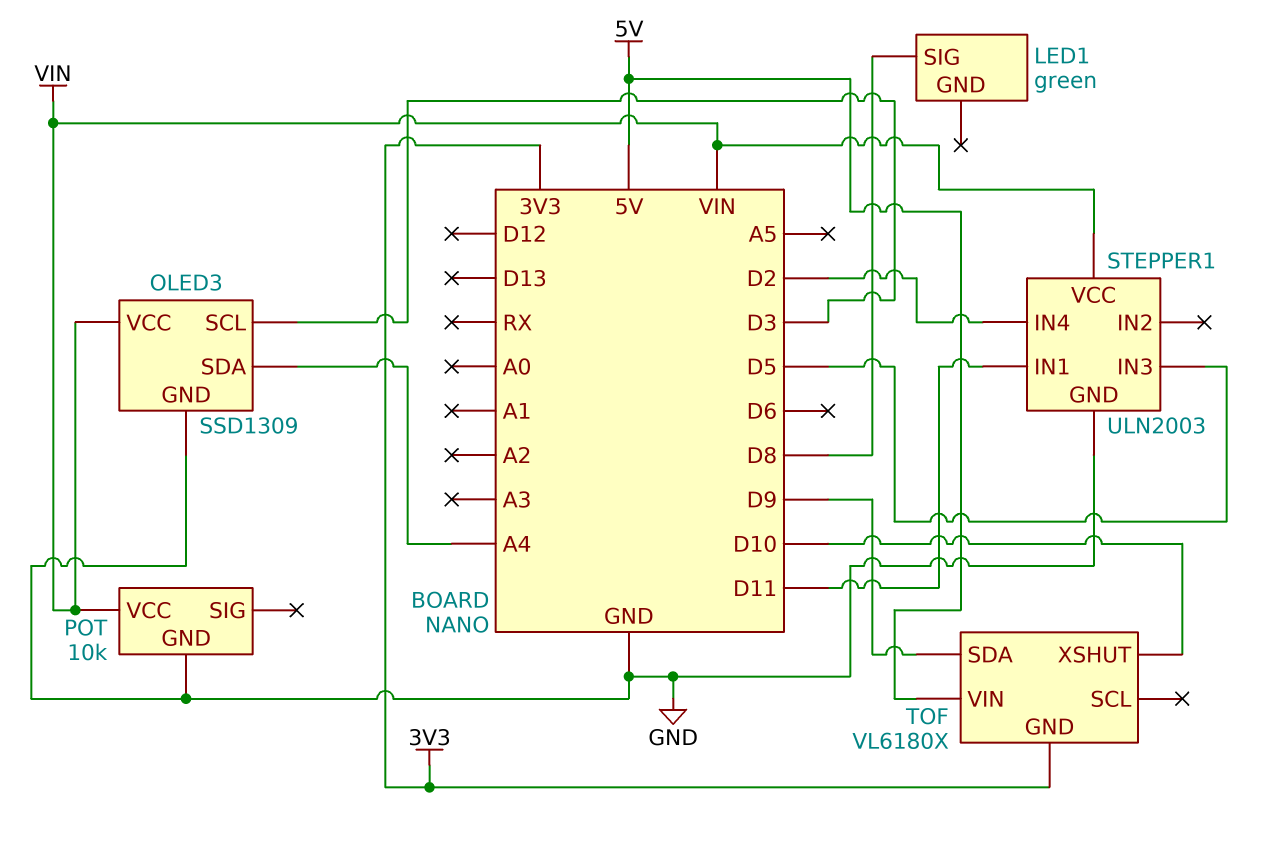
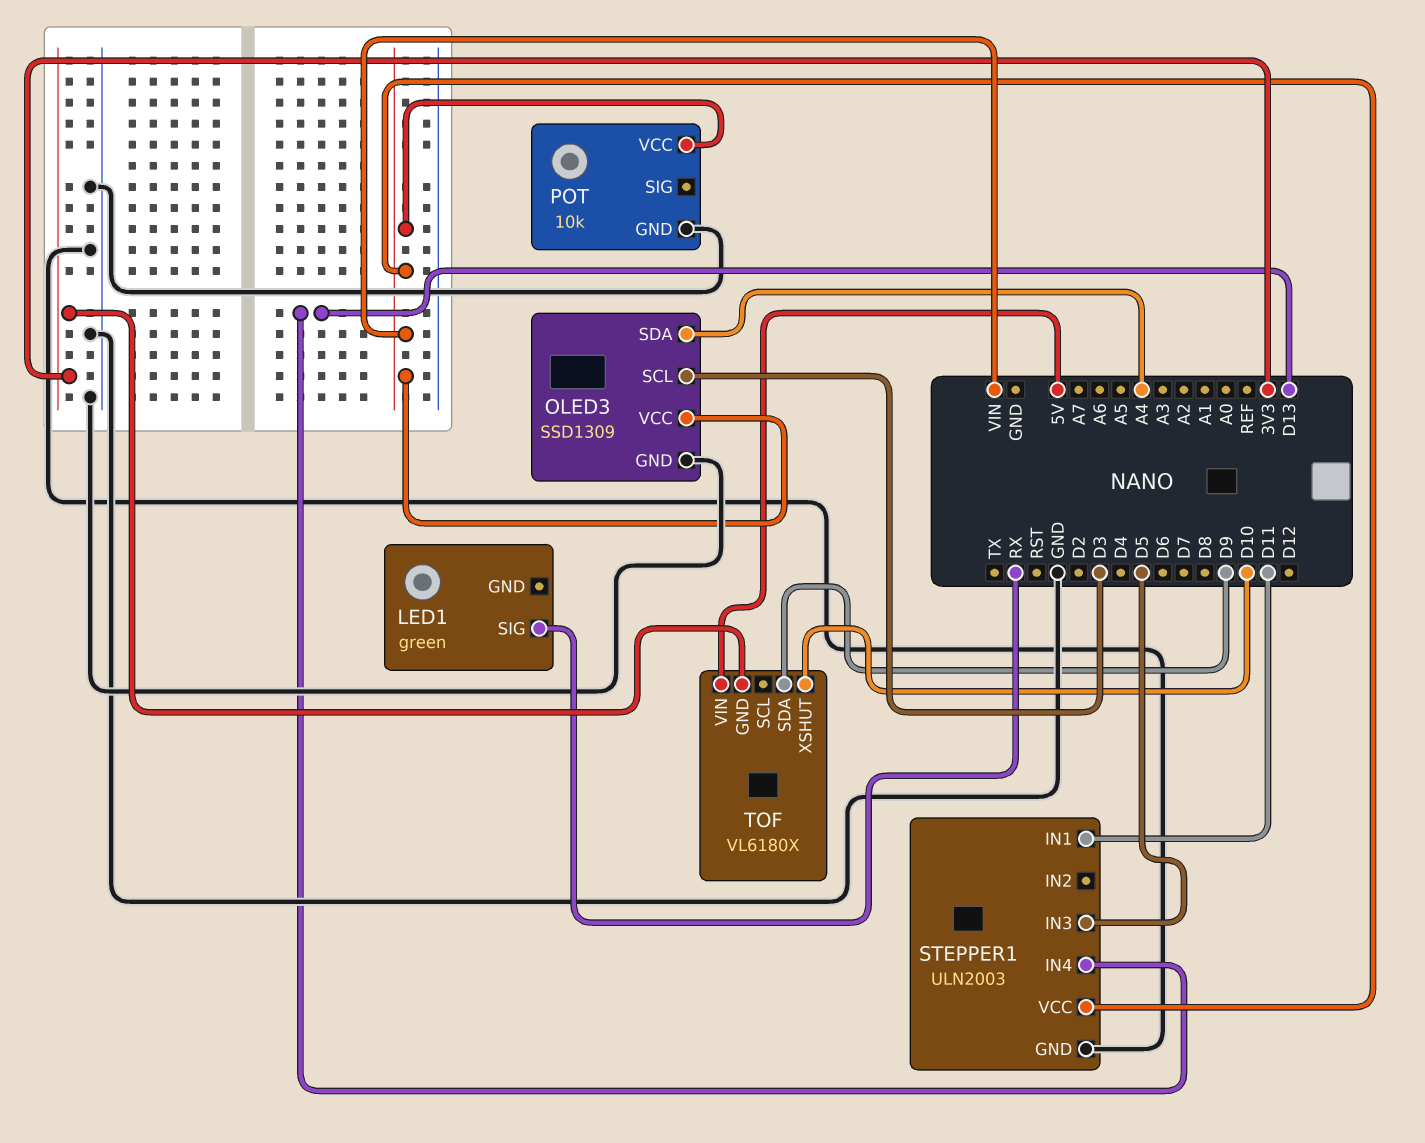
LED1 pin SIG: D8 -> RX
STEPPER1 pin IN4: D2 -> D13

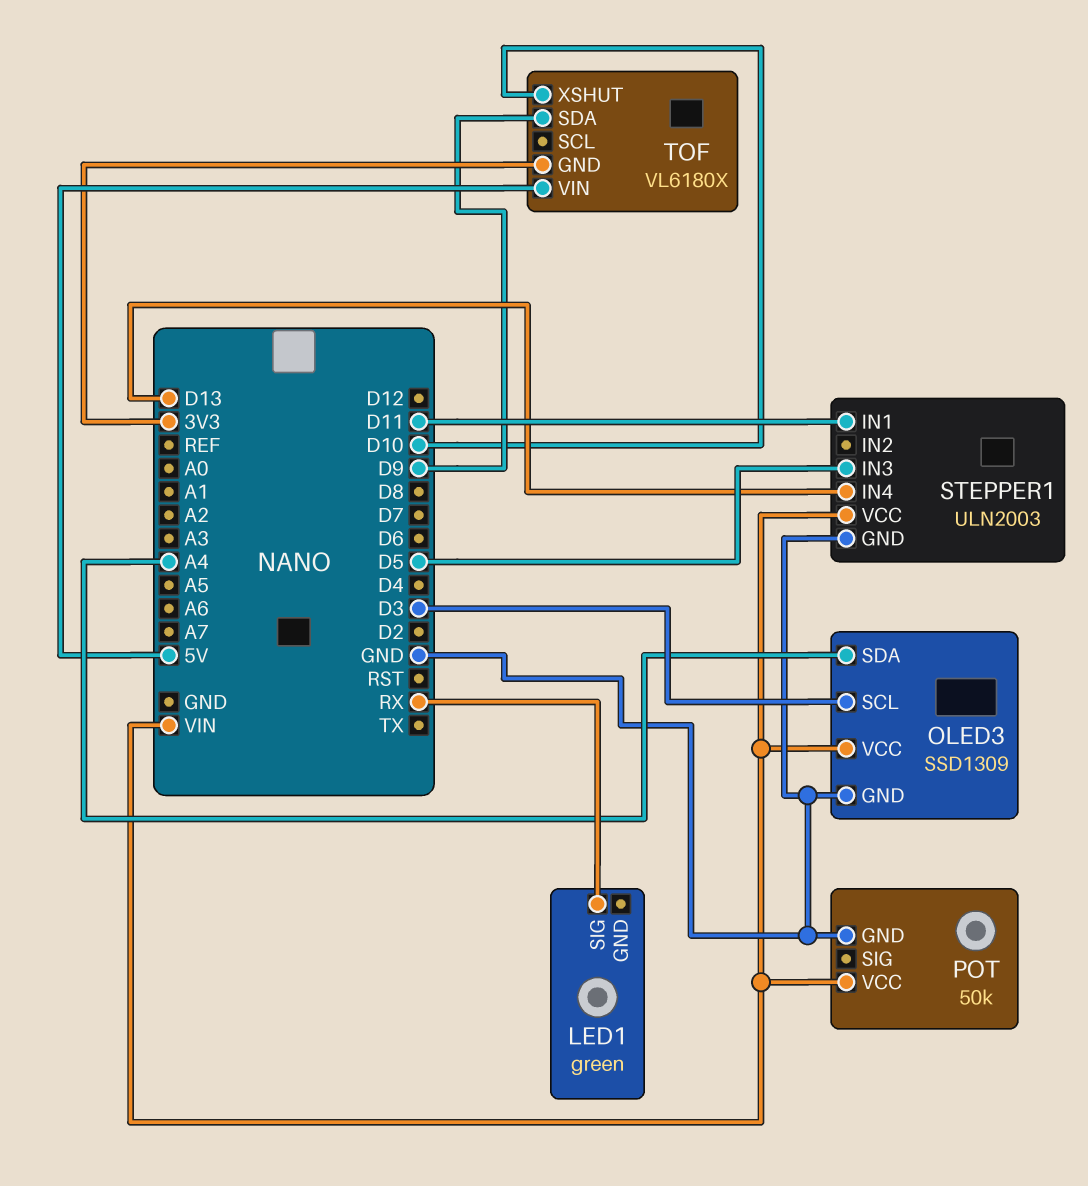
POT: 10k -> 50k

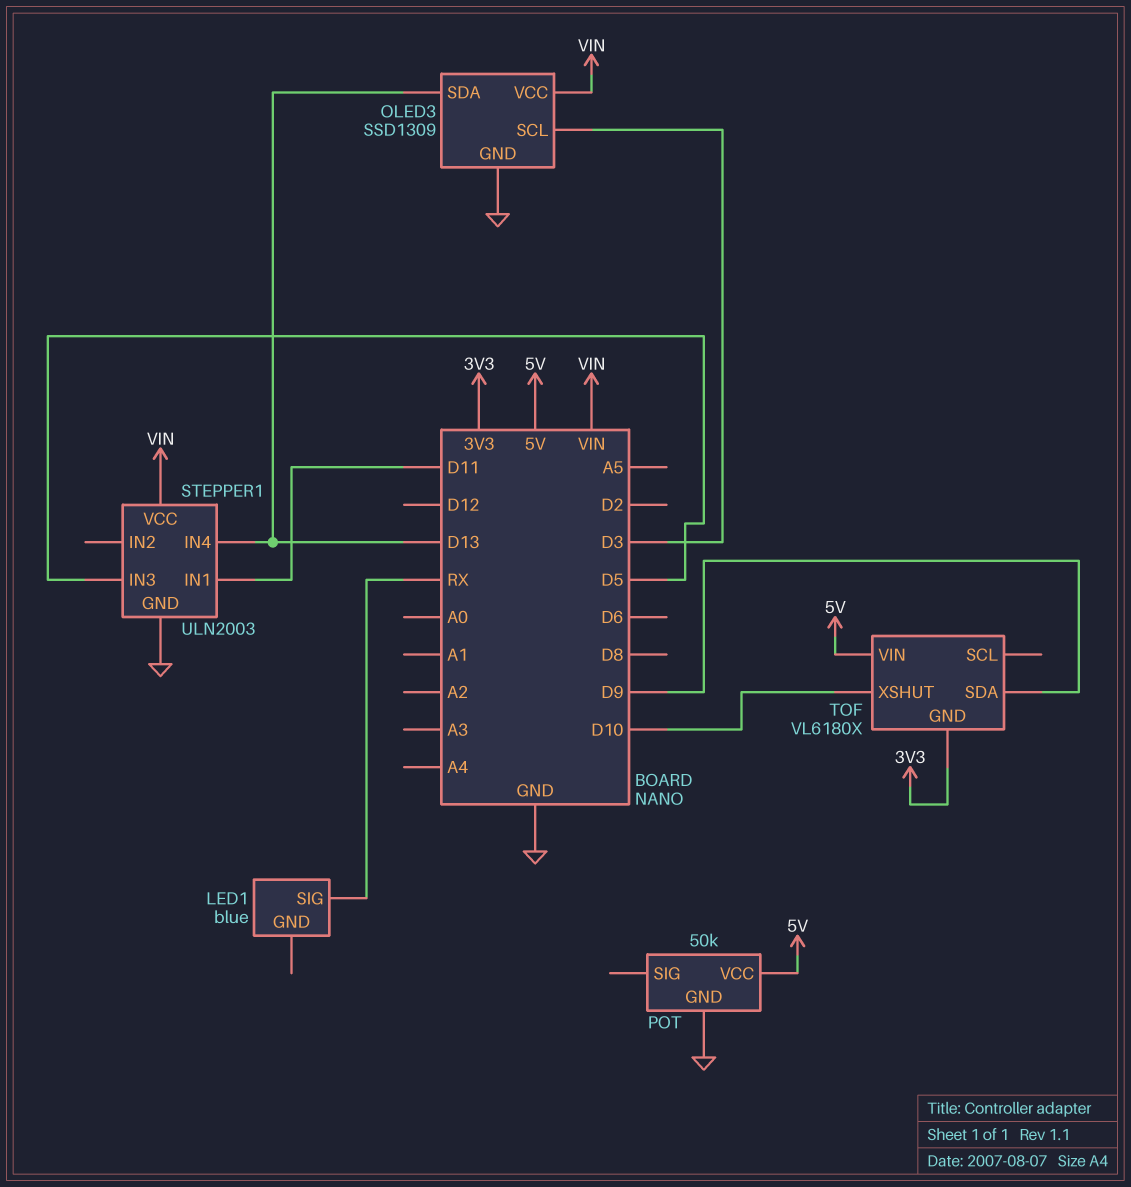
LED1: green -> blue
OLED3 pin SDA: A4 -> D13
POT pin VCC: VIN -> 5V

